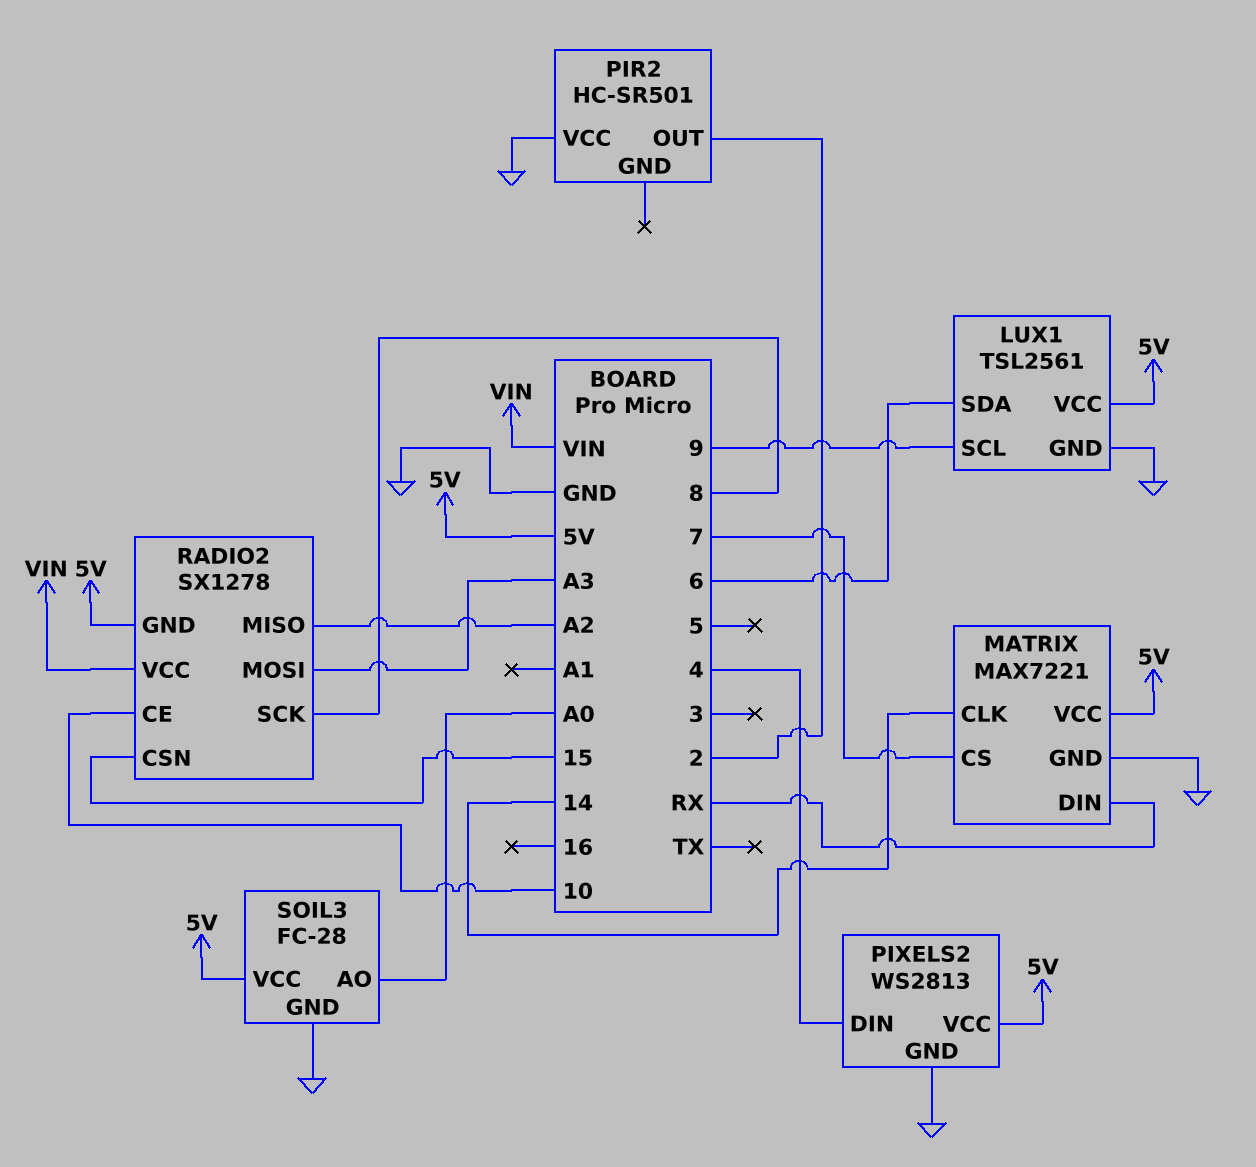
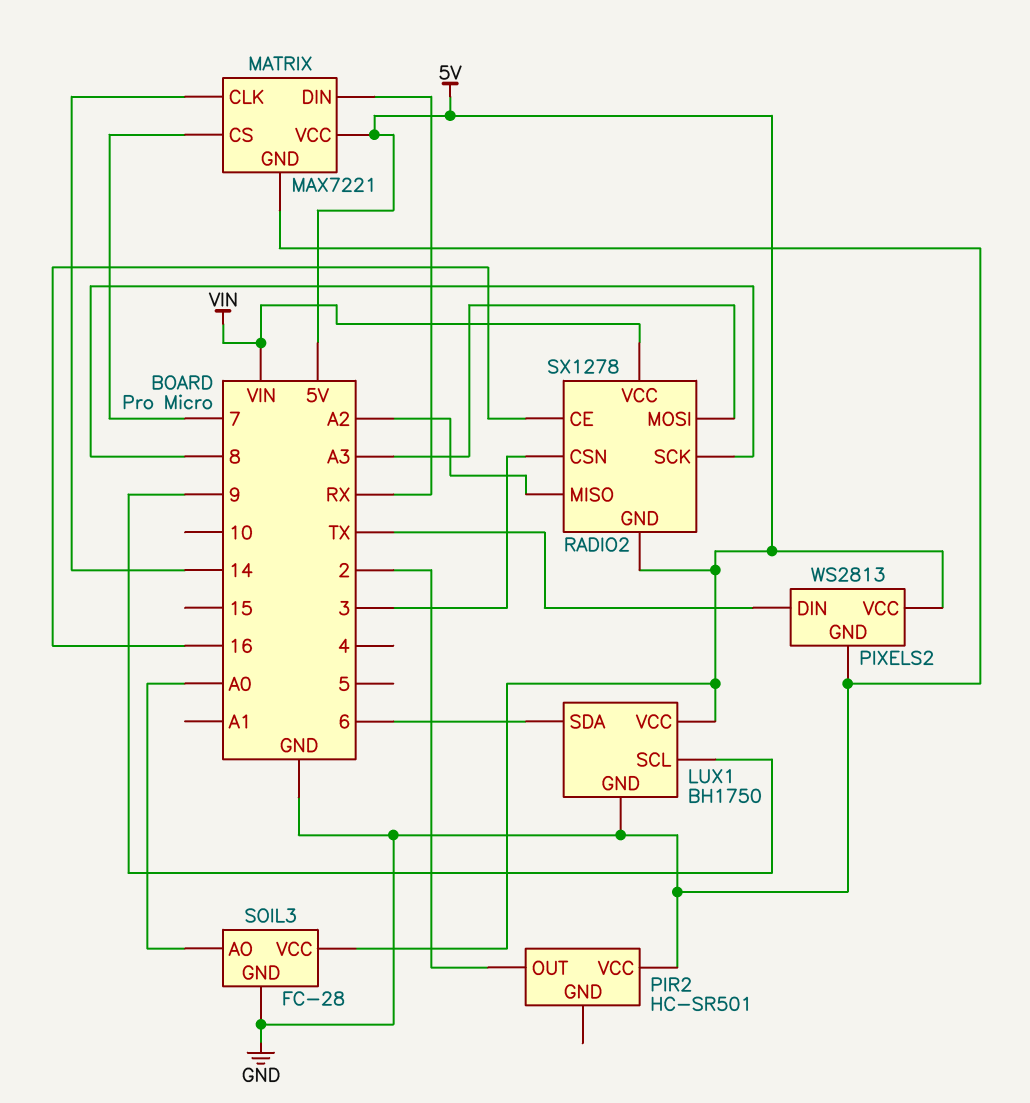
LUX1: TSL2561 -> BH1750
PIXELS2 pin DIN: 4 -> TX
RADIO2 pin CE: 10 -> 16
RADIO2 pin CSN: 15 -> 3

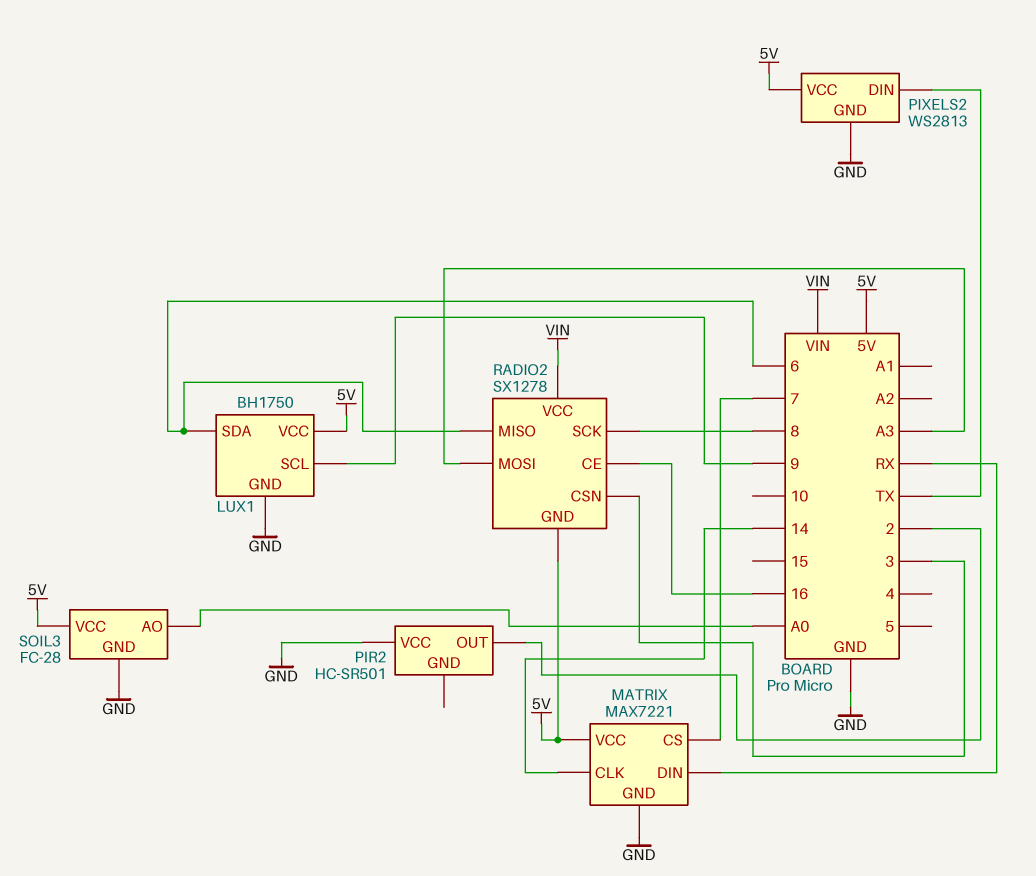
RADIO2 pin MISO: A2 -> 6

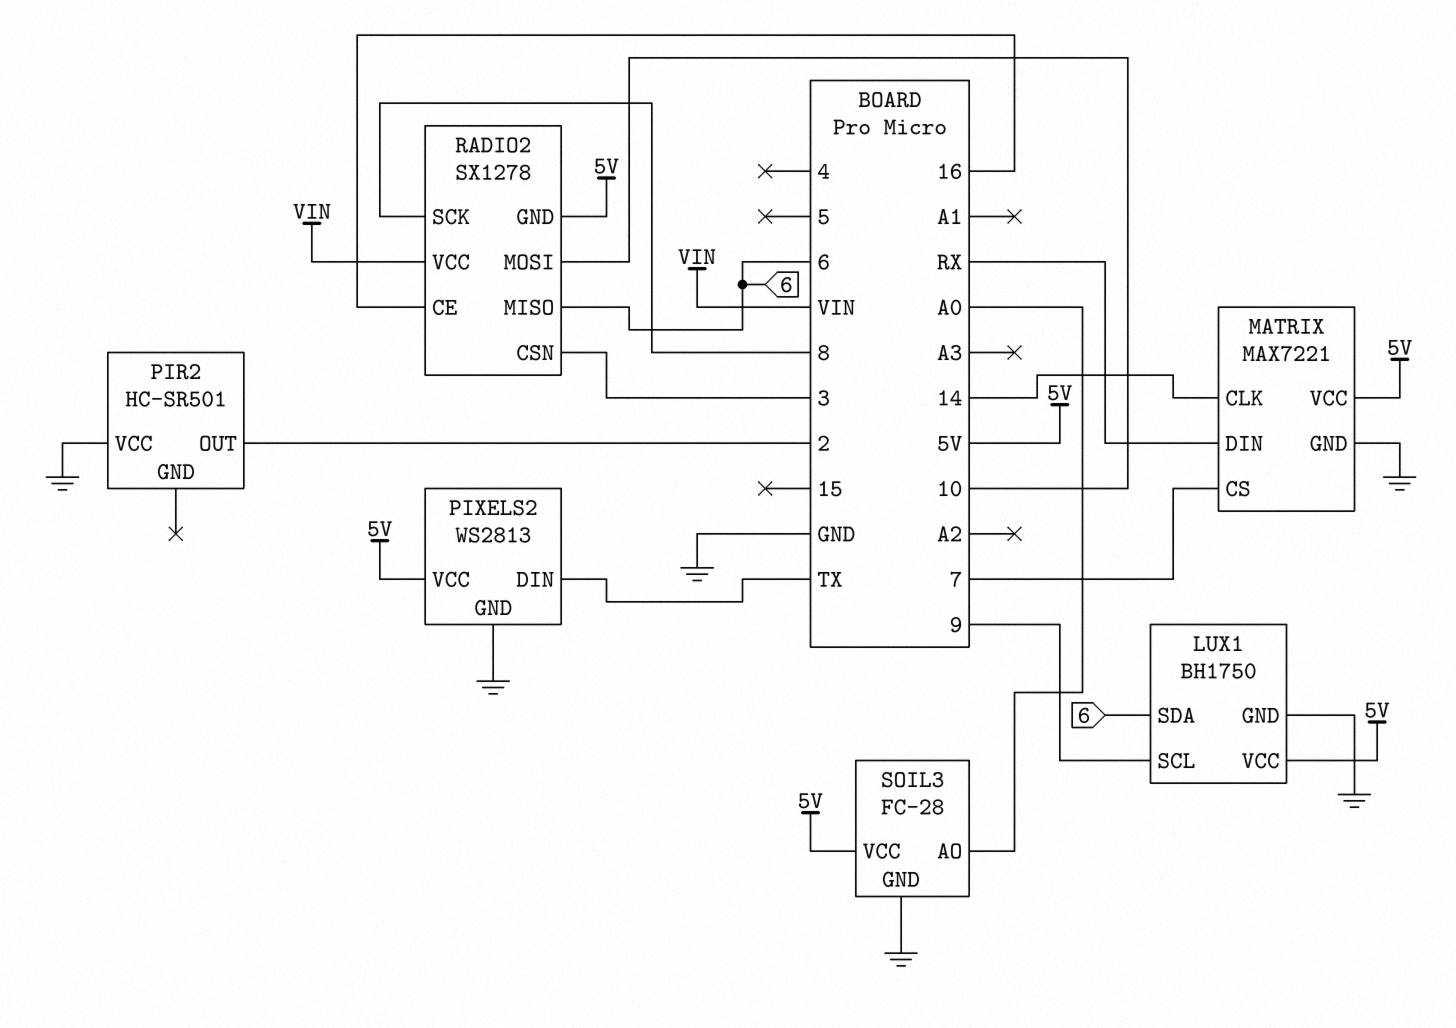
RADIO2 pin MOSI: A3 -> 10

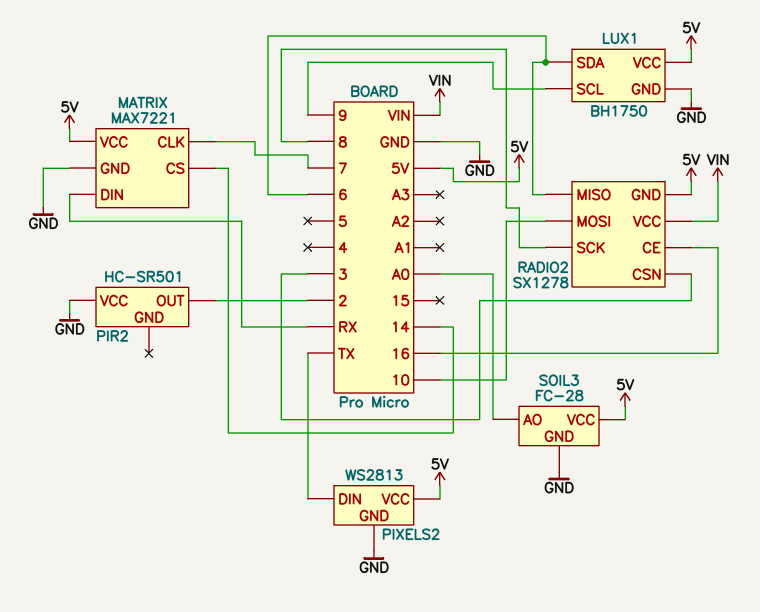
MATRIX pin CLK: 14 -> 7
MATRIX pin CS: 7 -> 14

